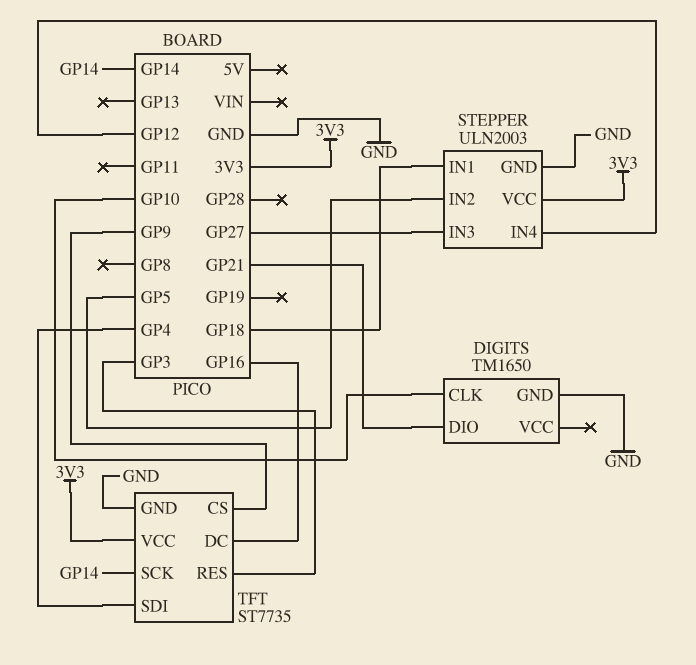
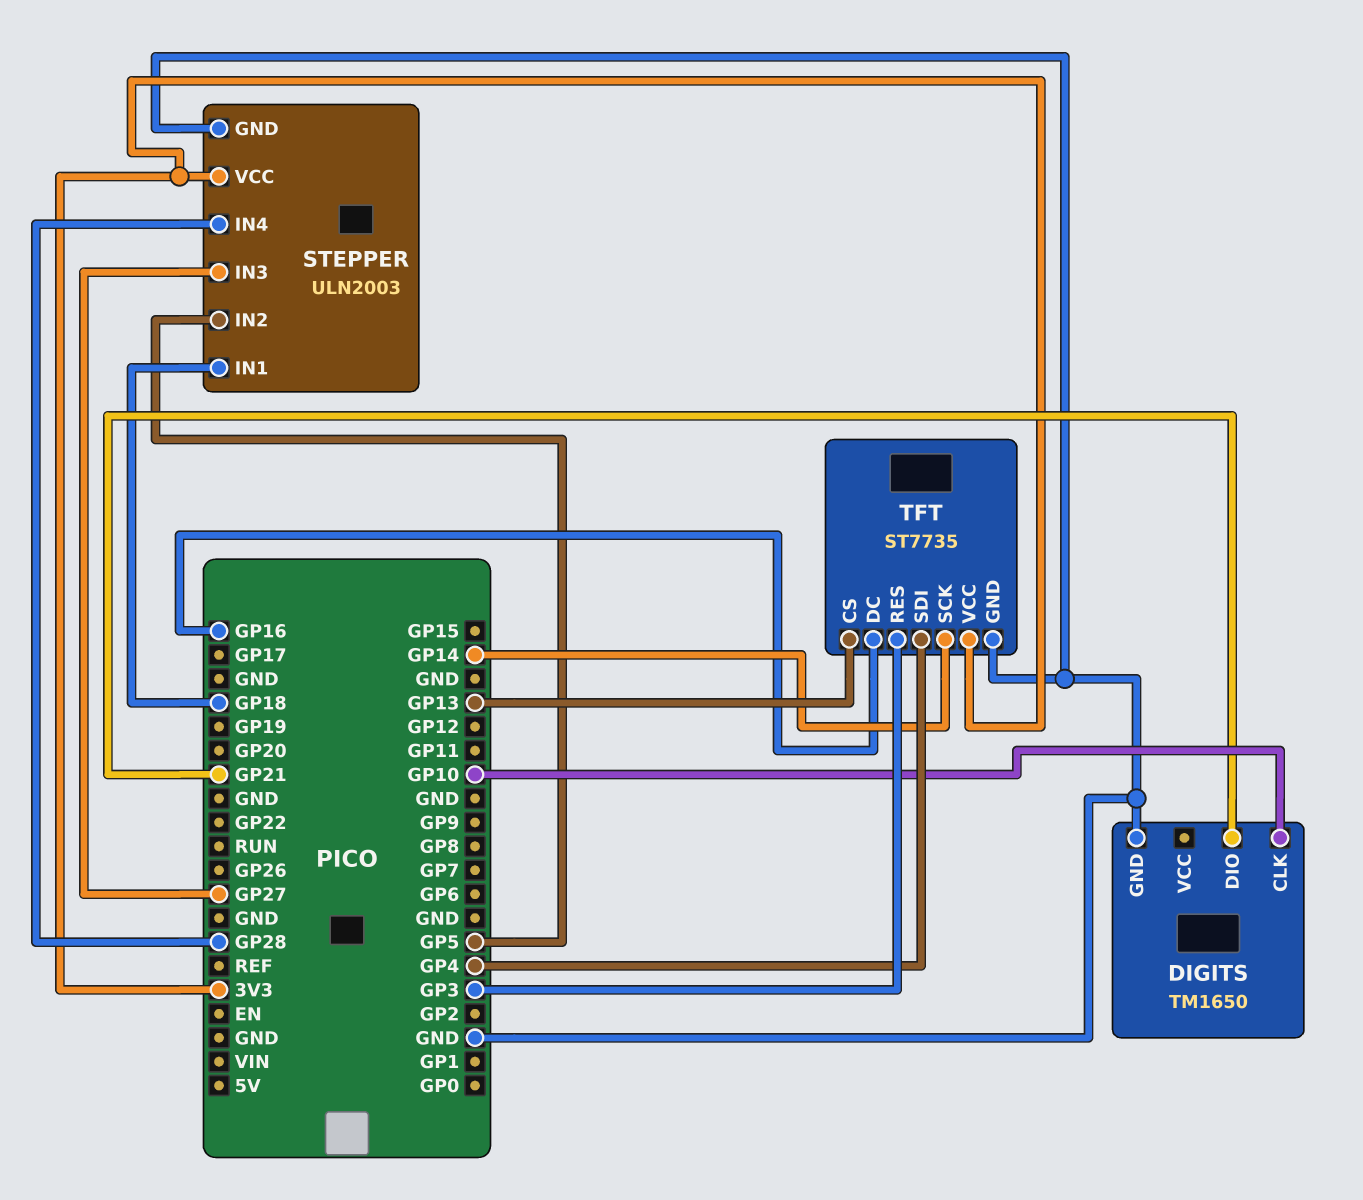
STEPPER pin IN4: GP12 -> GP28
TFT pin CS: GP9 -> GP13

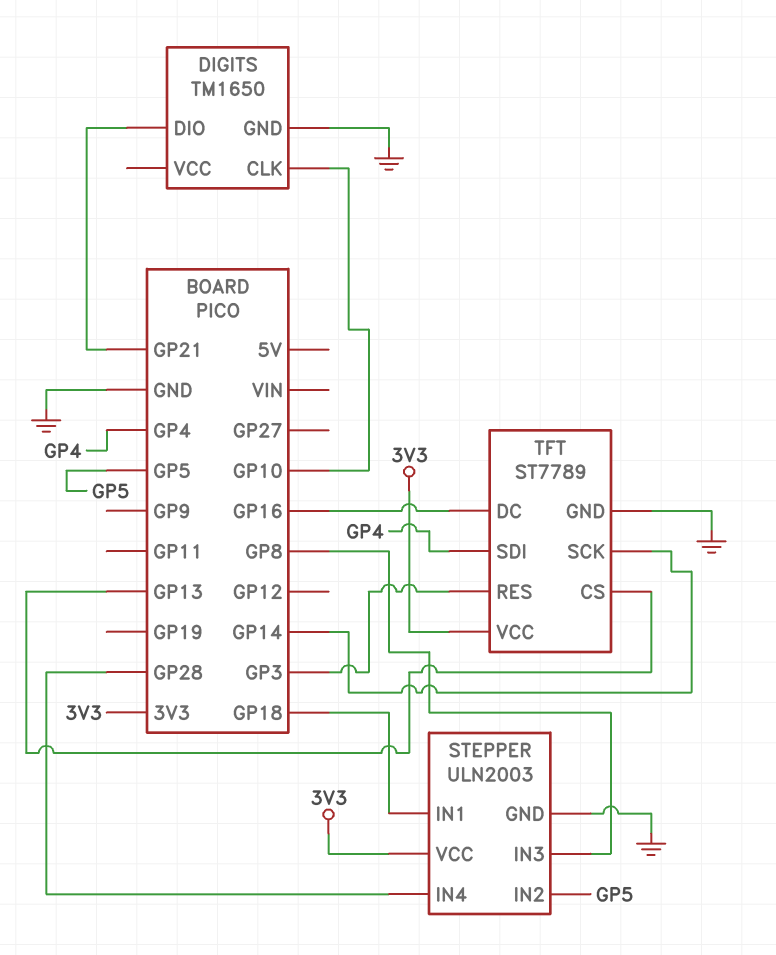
STEPPER pin IN3: GP27 -> GP8
TFT: ST7735 -> ST7789

